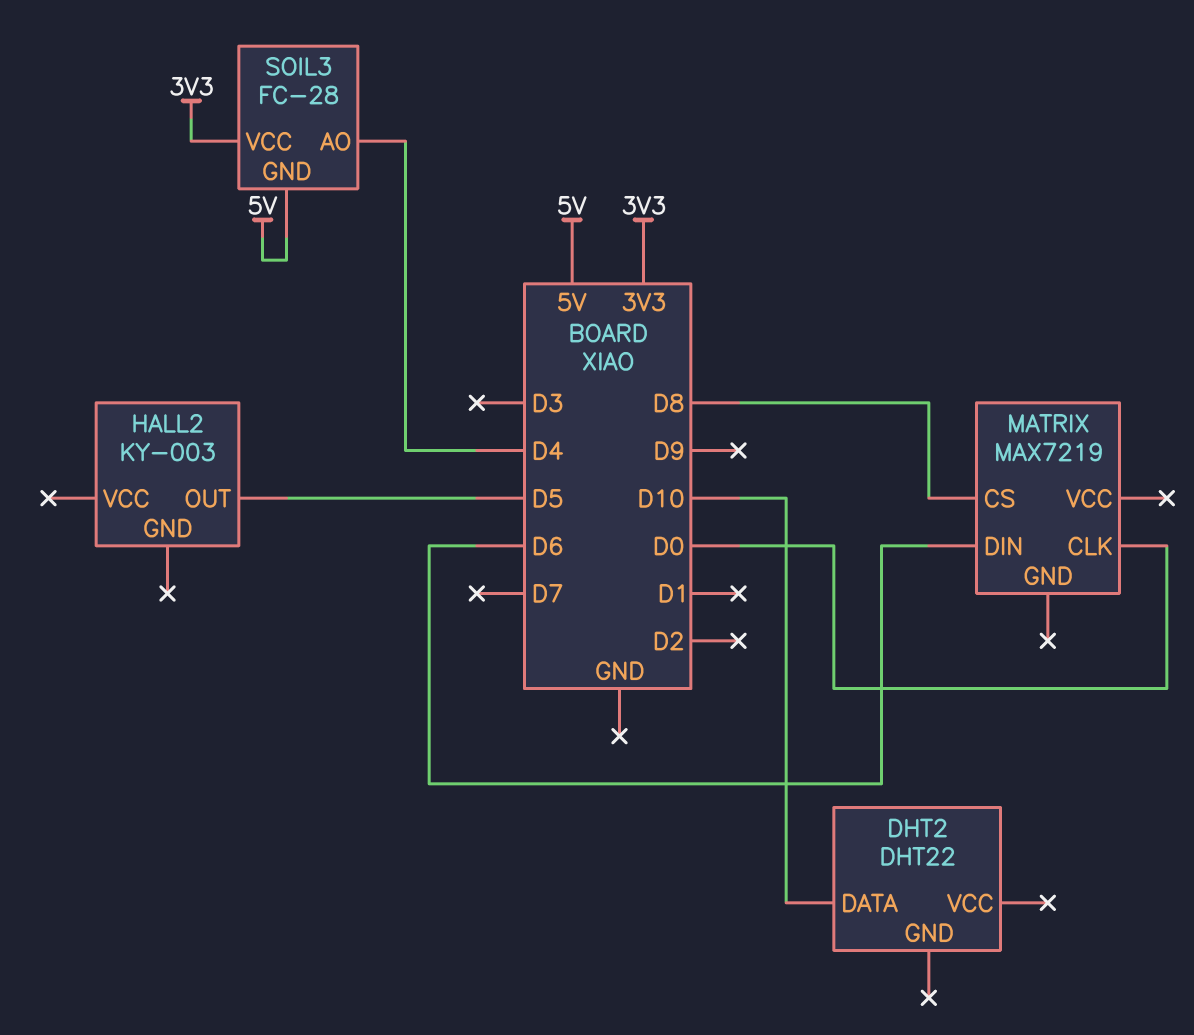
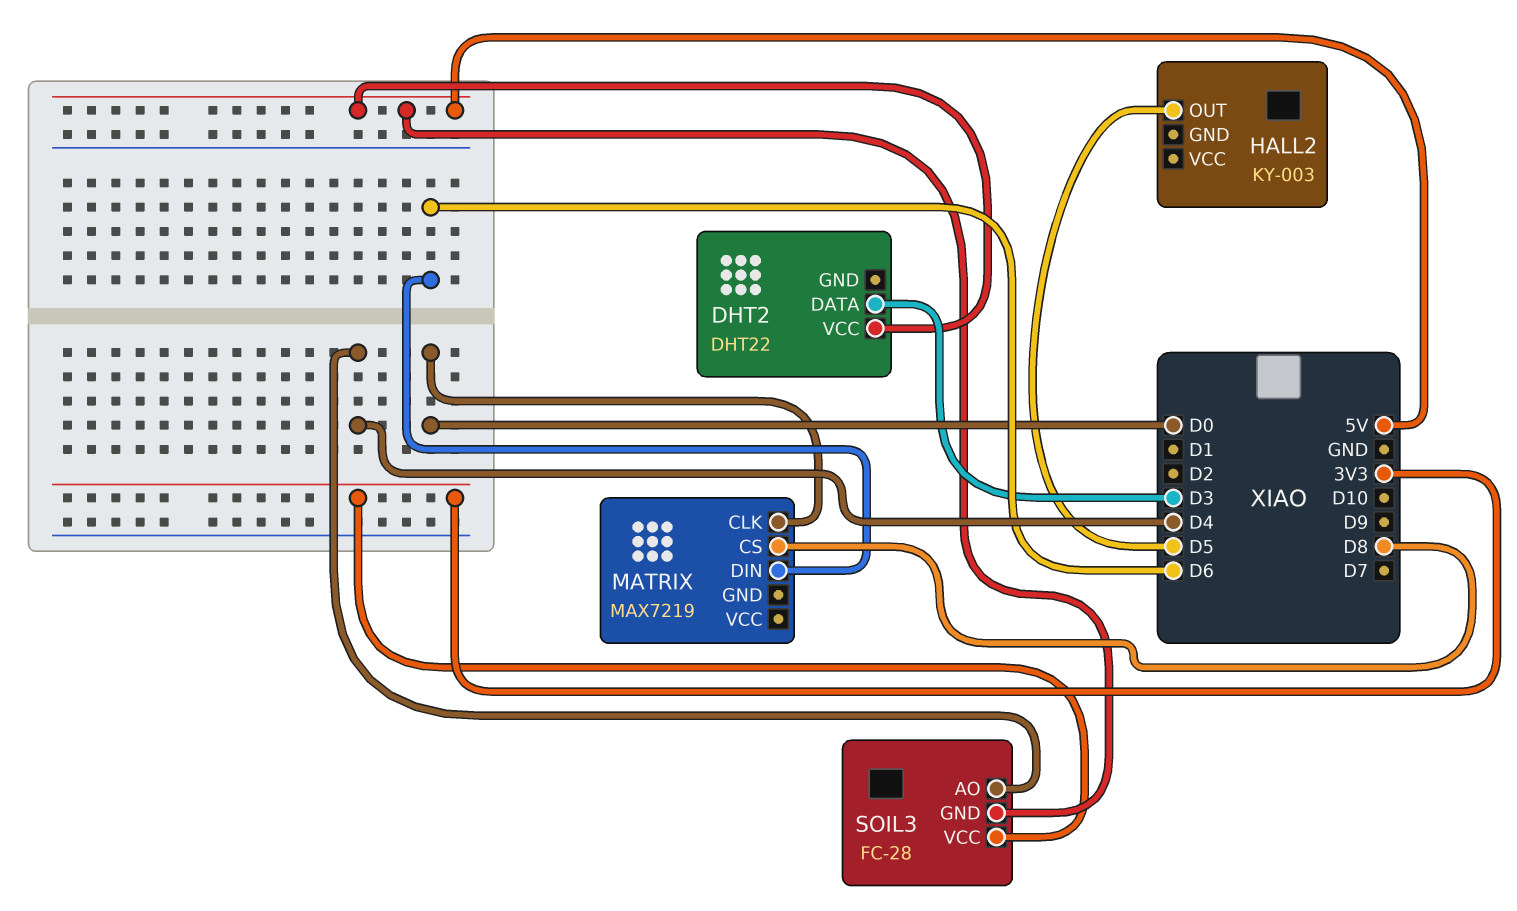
DHT2 pin DATA: D10 -> D3
DHT2 pin VCC: none -> 5V

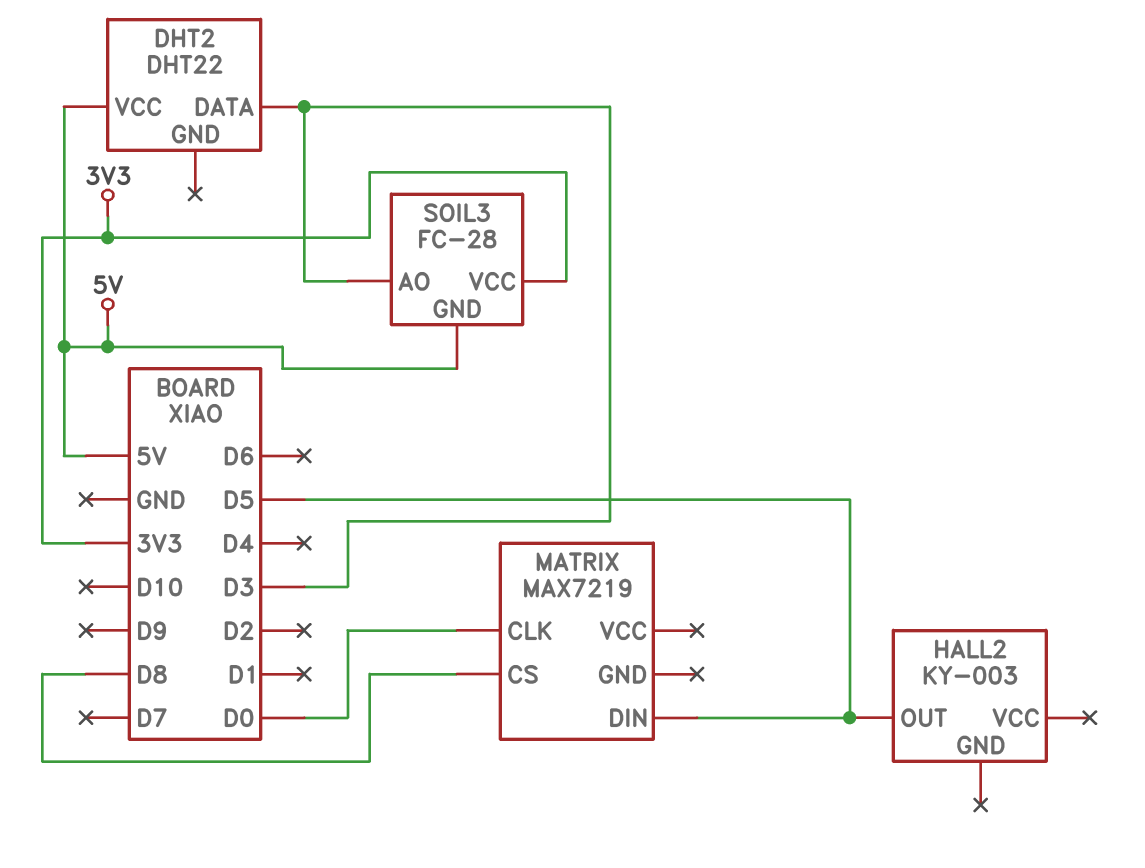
MATRIX pin DIN: D6 -> D5
SOIL3 pin AO: D4 -> D3

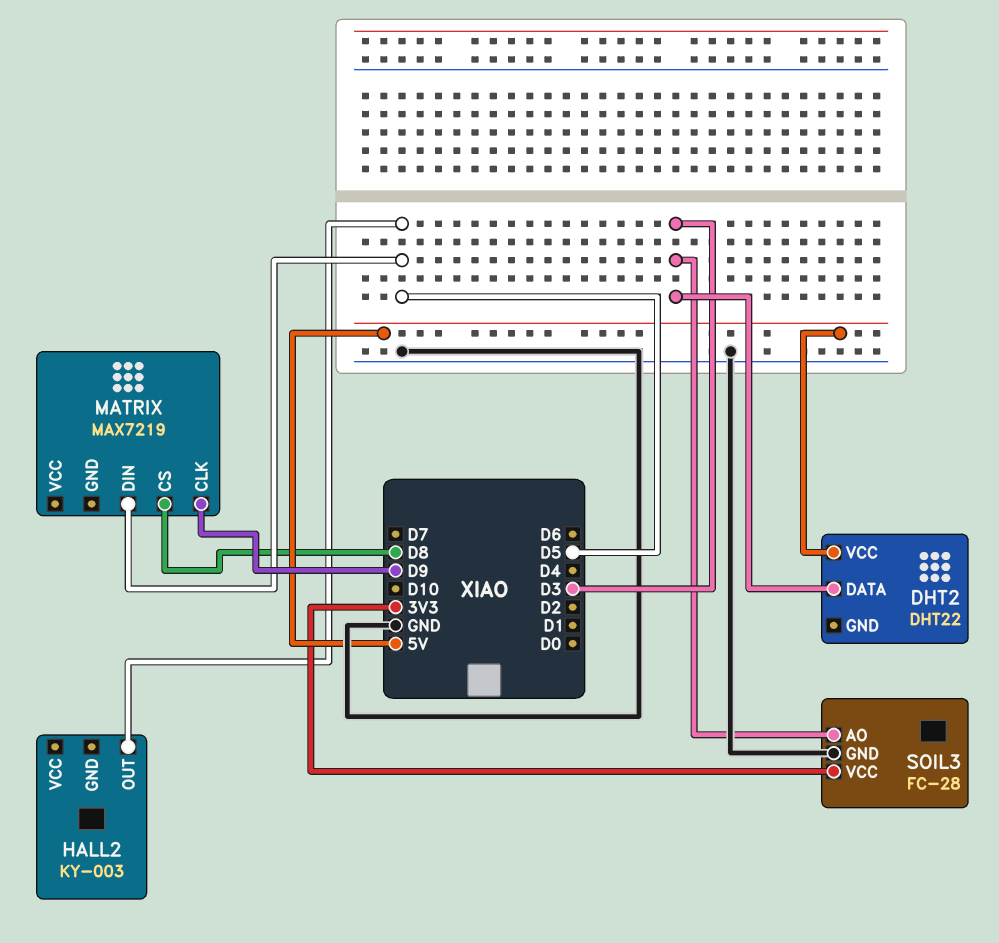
MATRIX pin CLK: D0 -> D9
SOIL3 pin GND: 5V -> GND

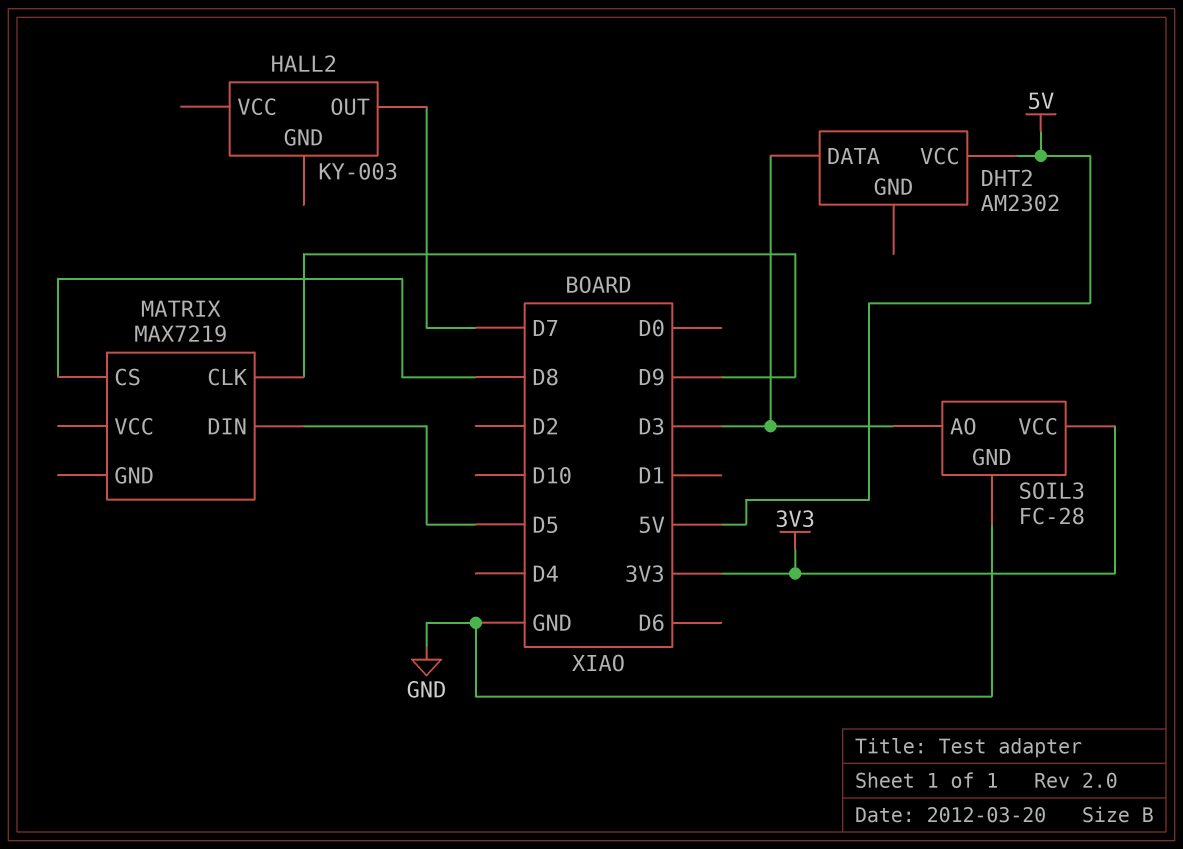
DHT2: DHT22 -> AM2302
HALL2 pin OUT: D5 -> D7

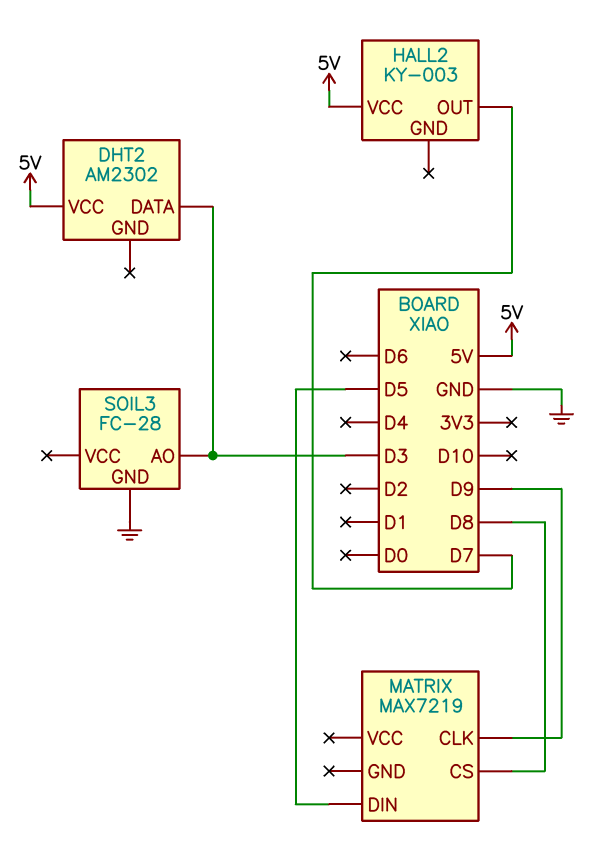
HALL2 pin VCC: none -> 5V
SOIL3 pin VCC: 3V3 -> none

